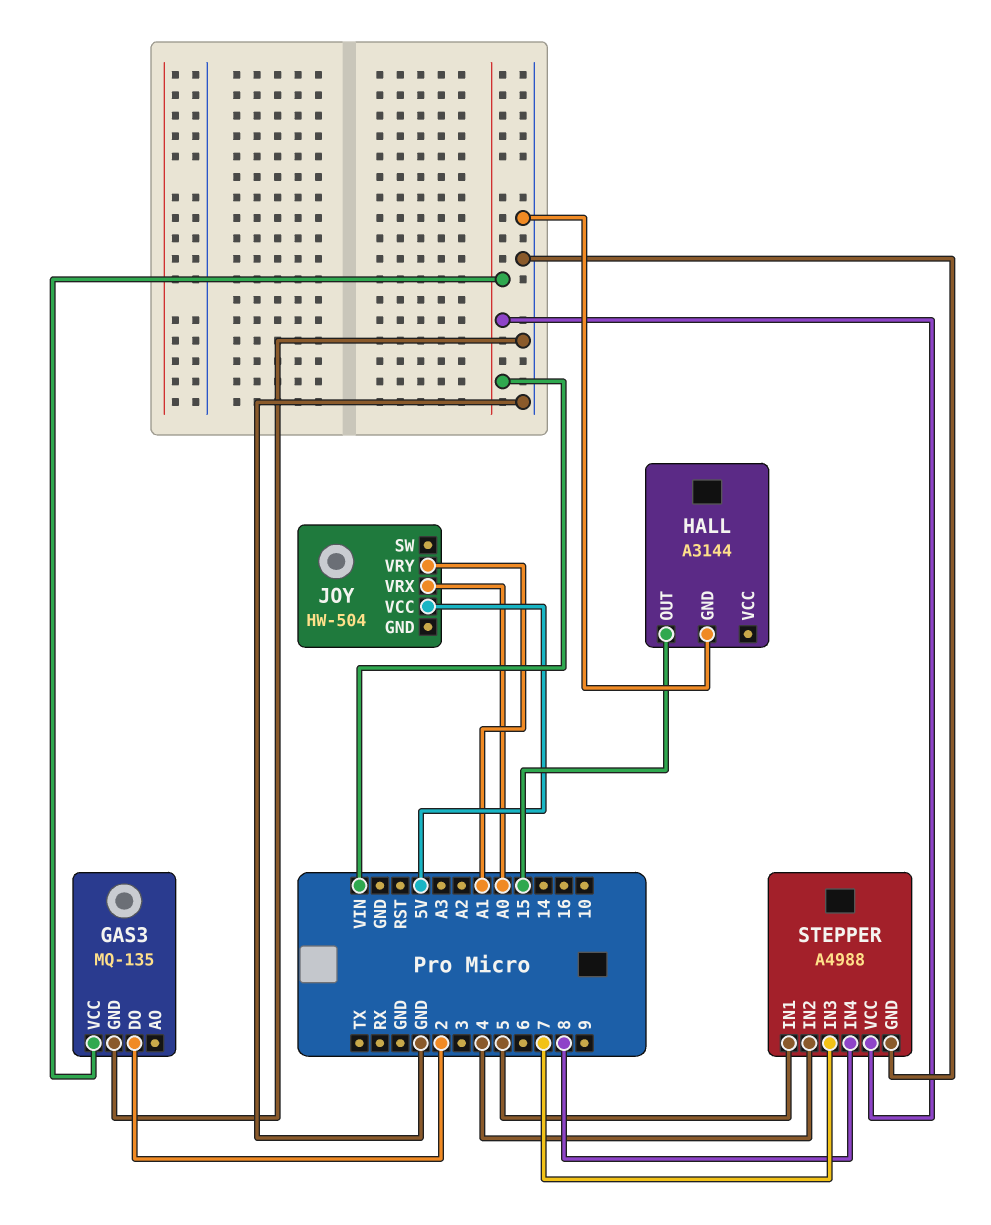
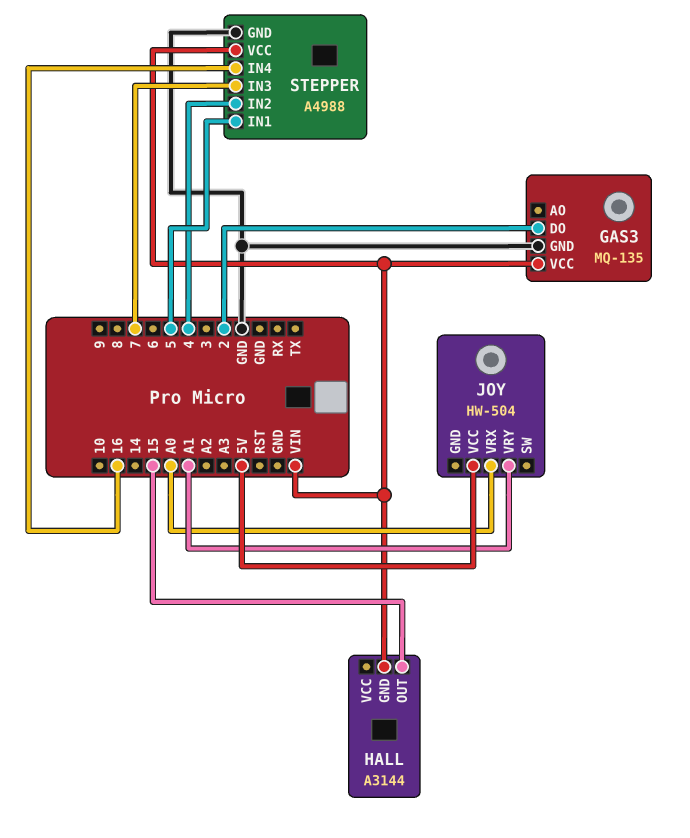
HALL pin GND: GND -> VIN
STEPPER pin IN4: 8 -> 16

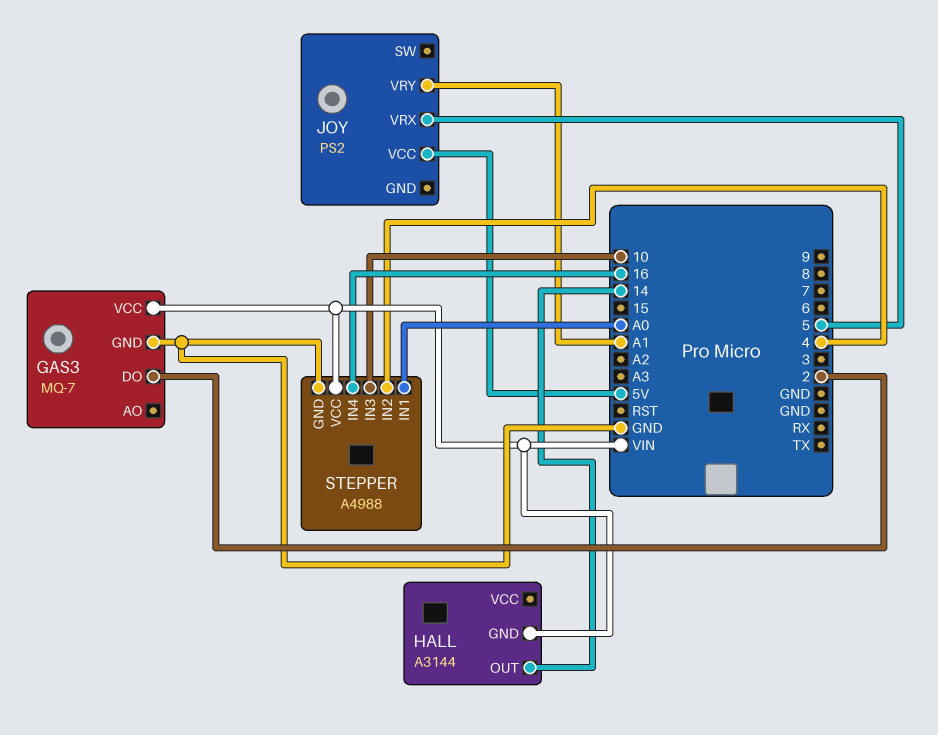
GAS3: MQ-135 -> MQ-7
HALL pin OUT: 15 -> 14
JOY: HW-504 -> PS2
JOY pin VRX: A0 -> 5
STEPPER pin IN1: 5 -> A0
STEPPER pin IN3: 7 -> 10

